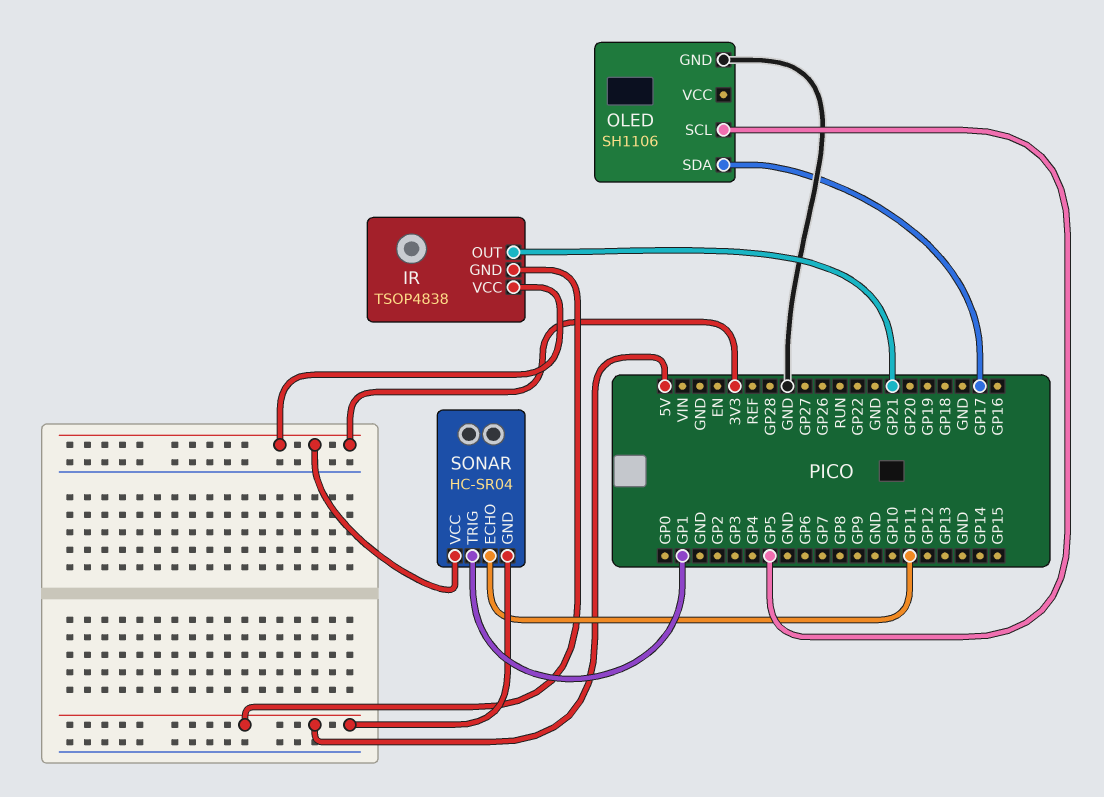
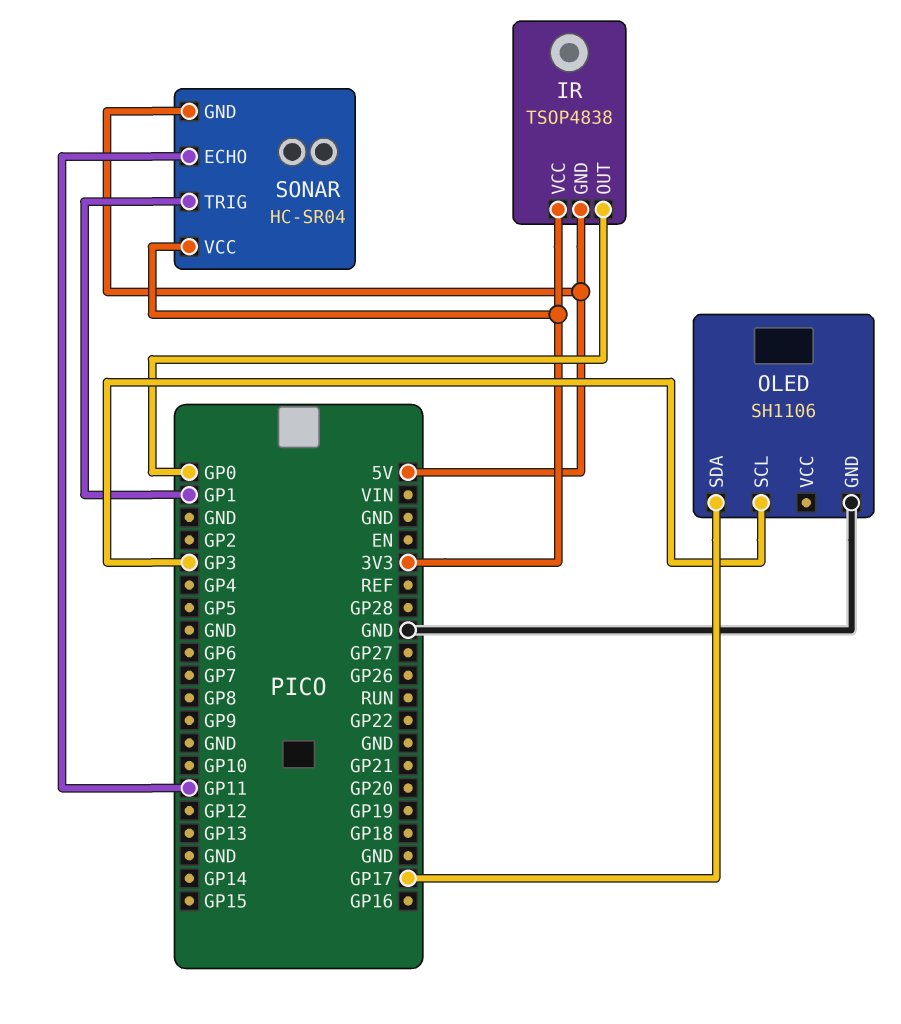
IR pin OUT: GP21 -> GP0
OLED pin SCL: GP5 -> GP3

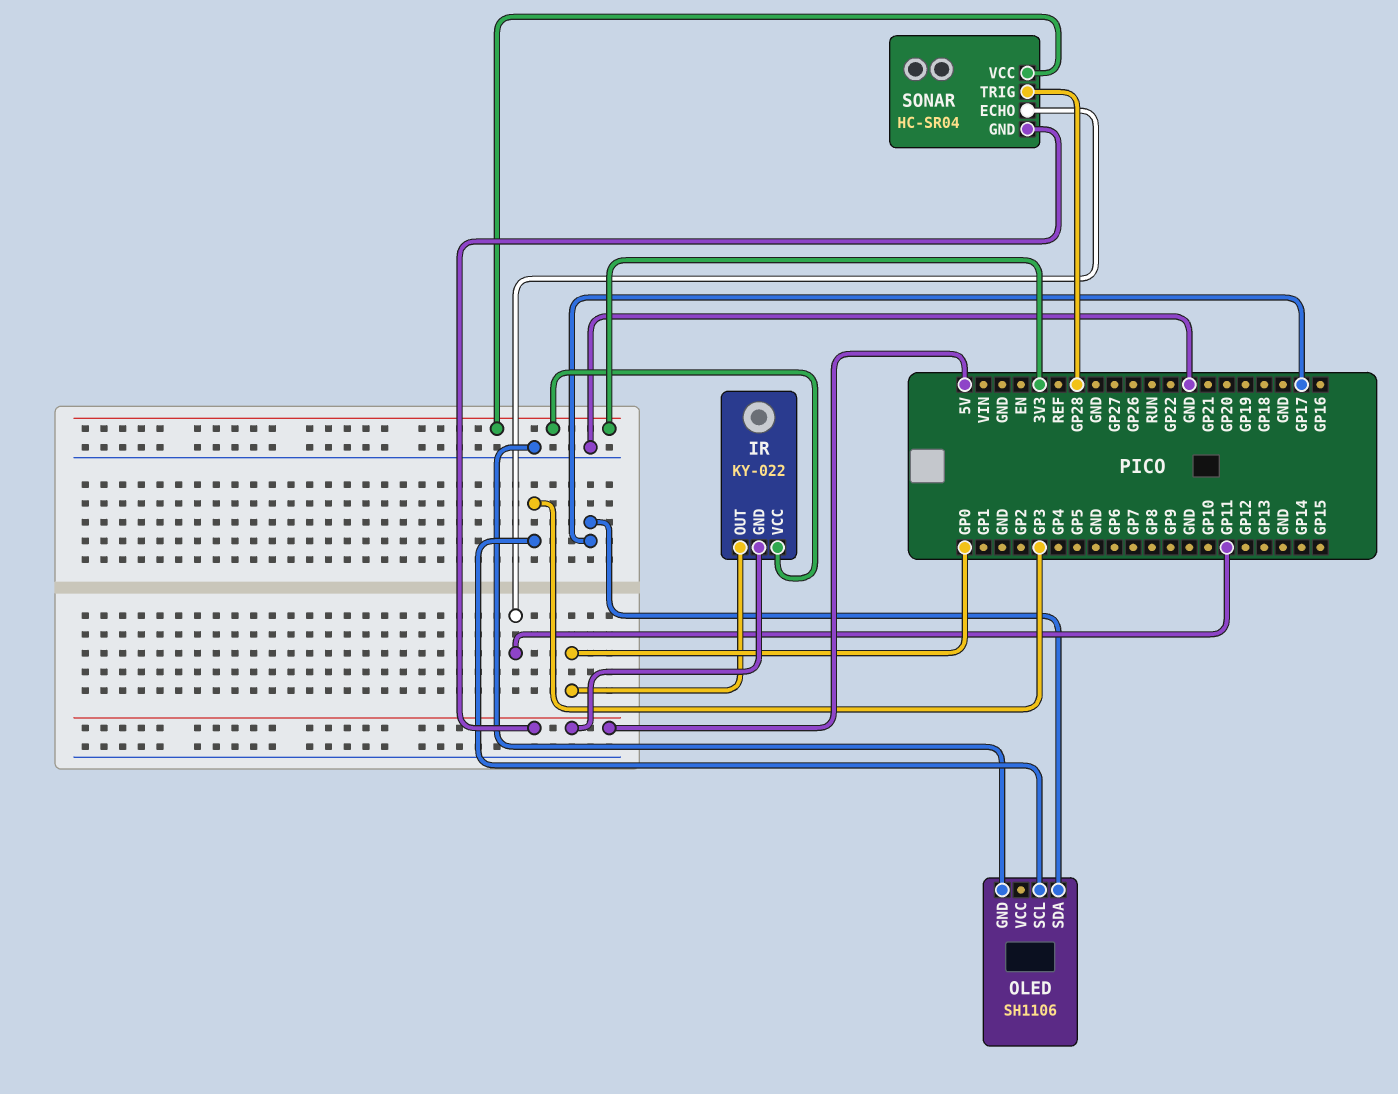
IR: TSOP4838 -> KY-022
SONAR pin TRIG: GP1 -> GP28

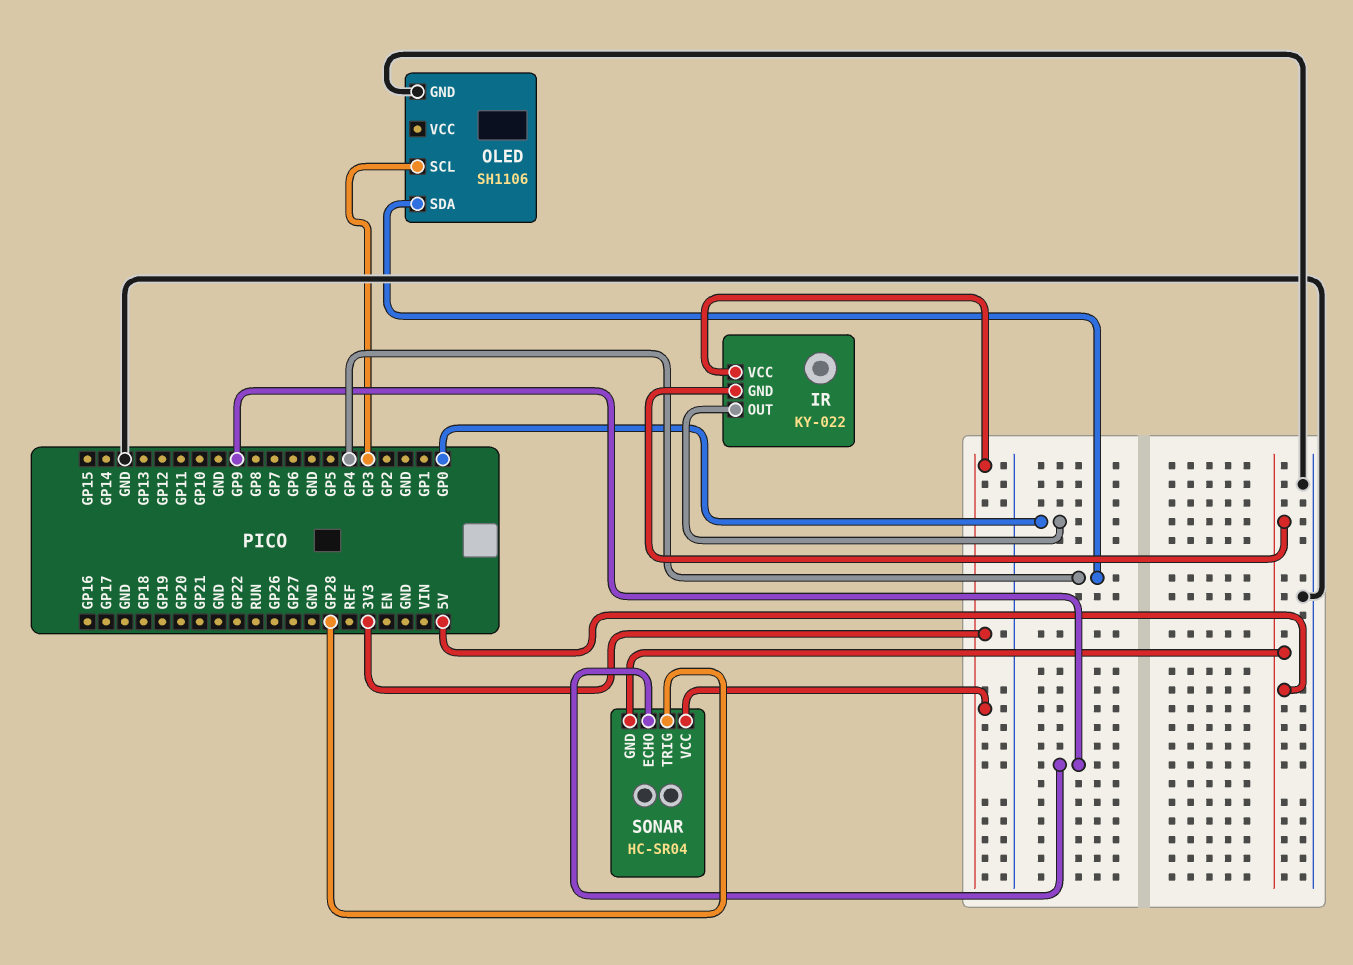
OLED pin SDA: GP17 -> GP4
SONAR pin ECHO: GP11 -> GP9

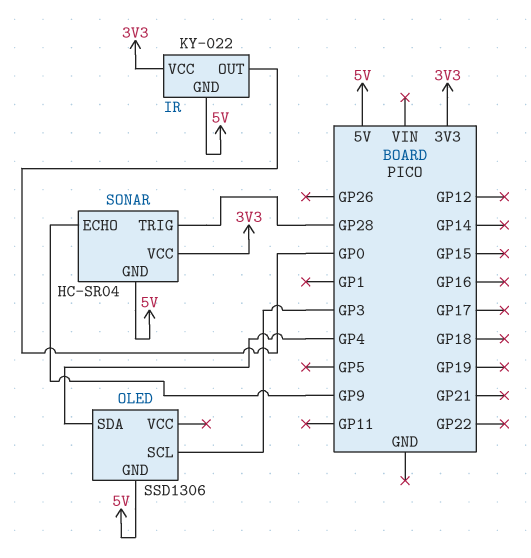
OLED: SH1106 -> SSD1306
OLED pin GND: GND -> 5V

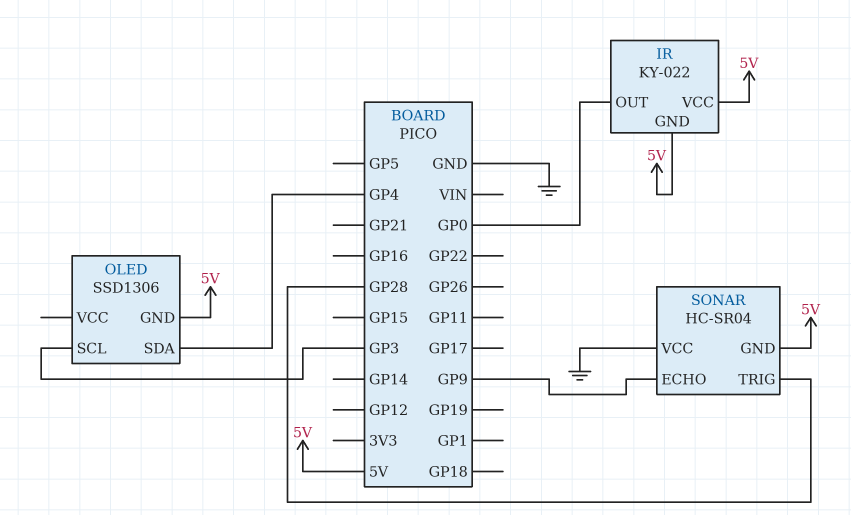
IR pin VCC: 3V3 -> 5V
SONAR pin VCC: 3V3 -> GND

